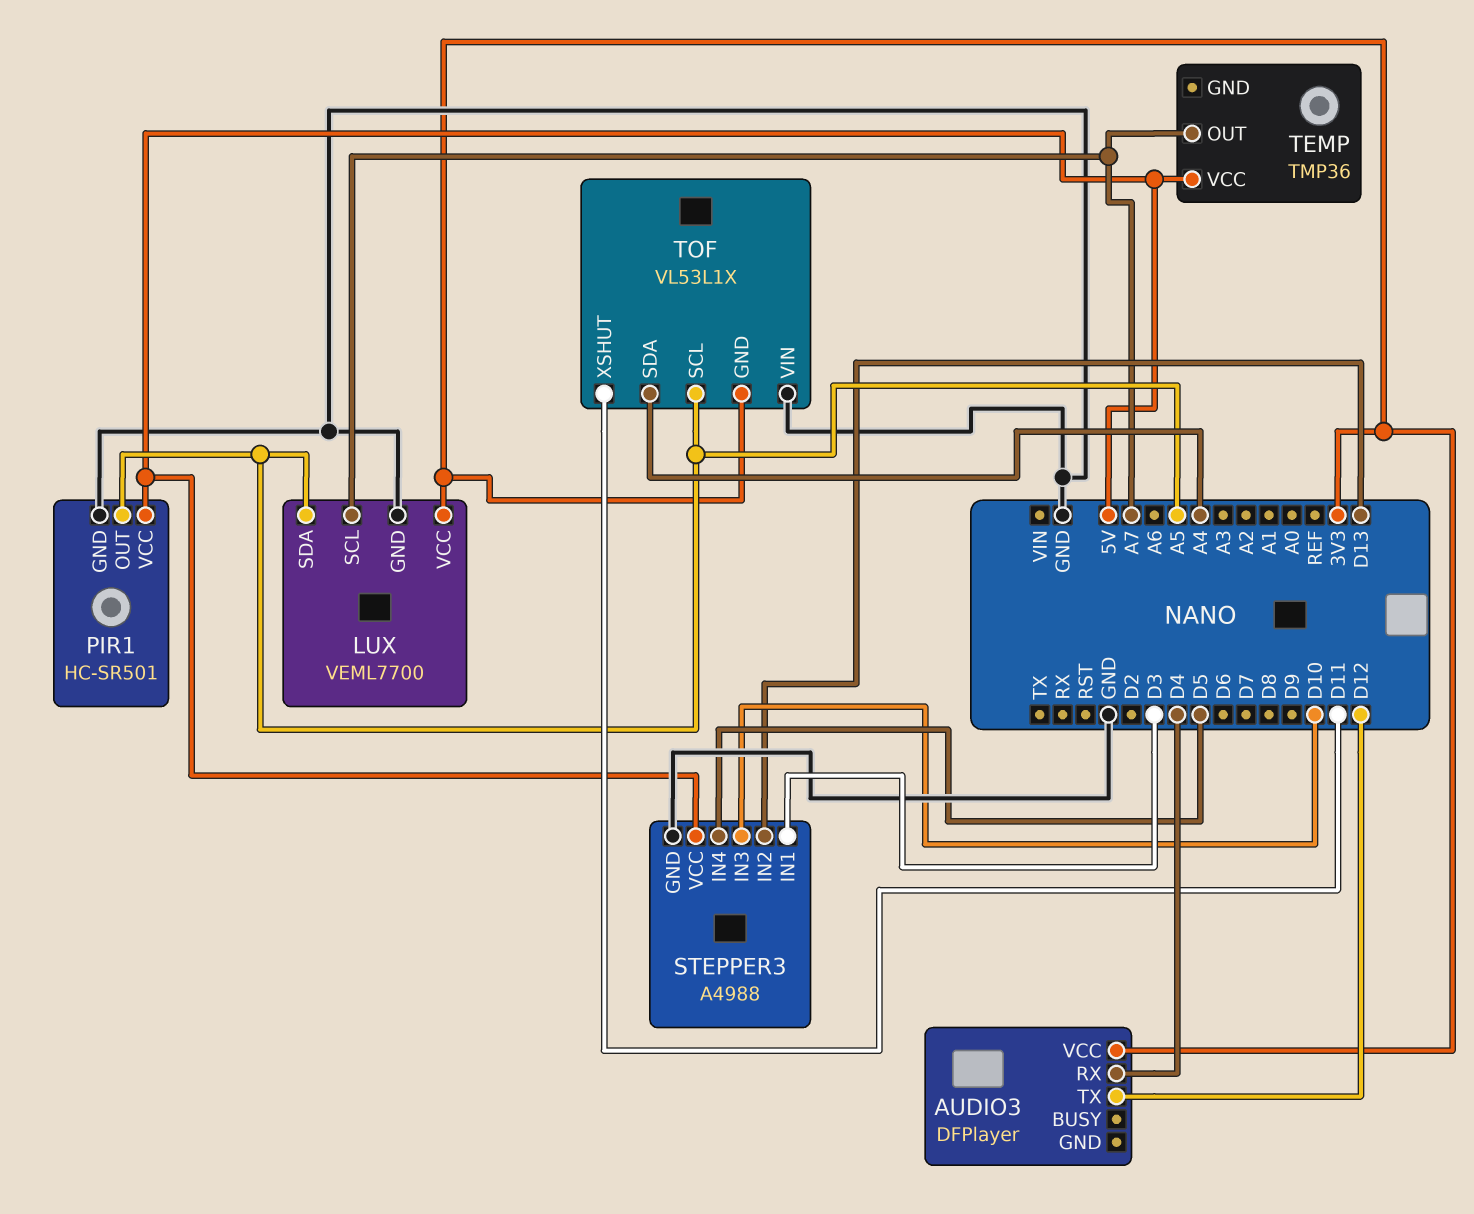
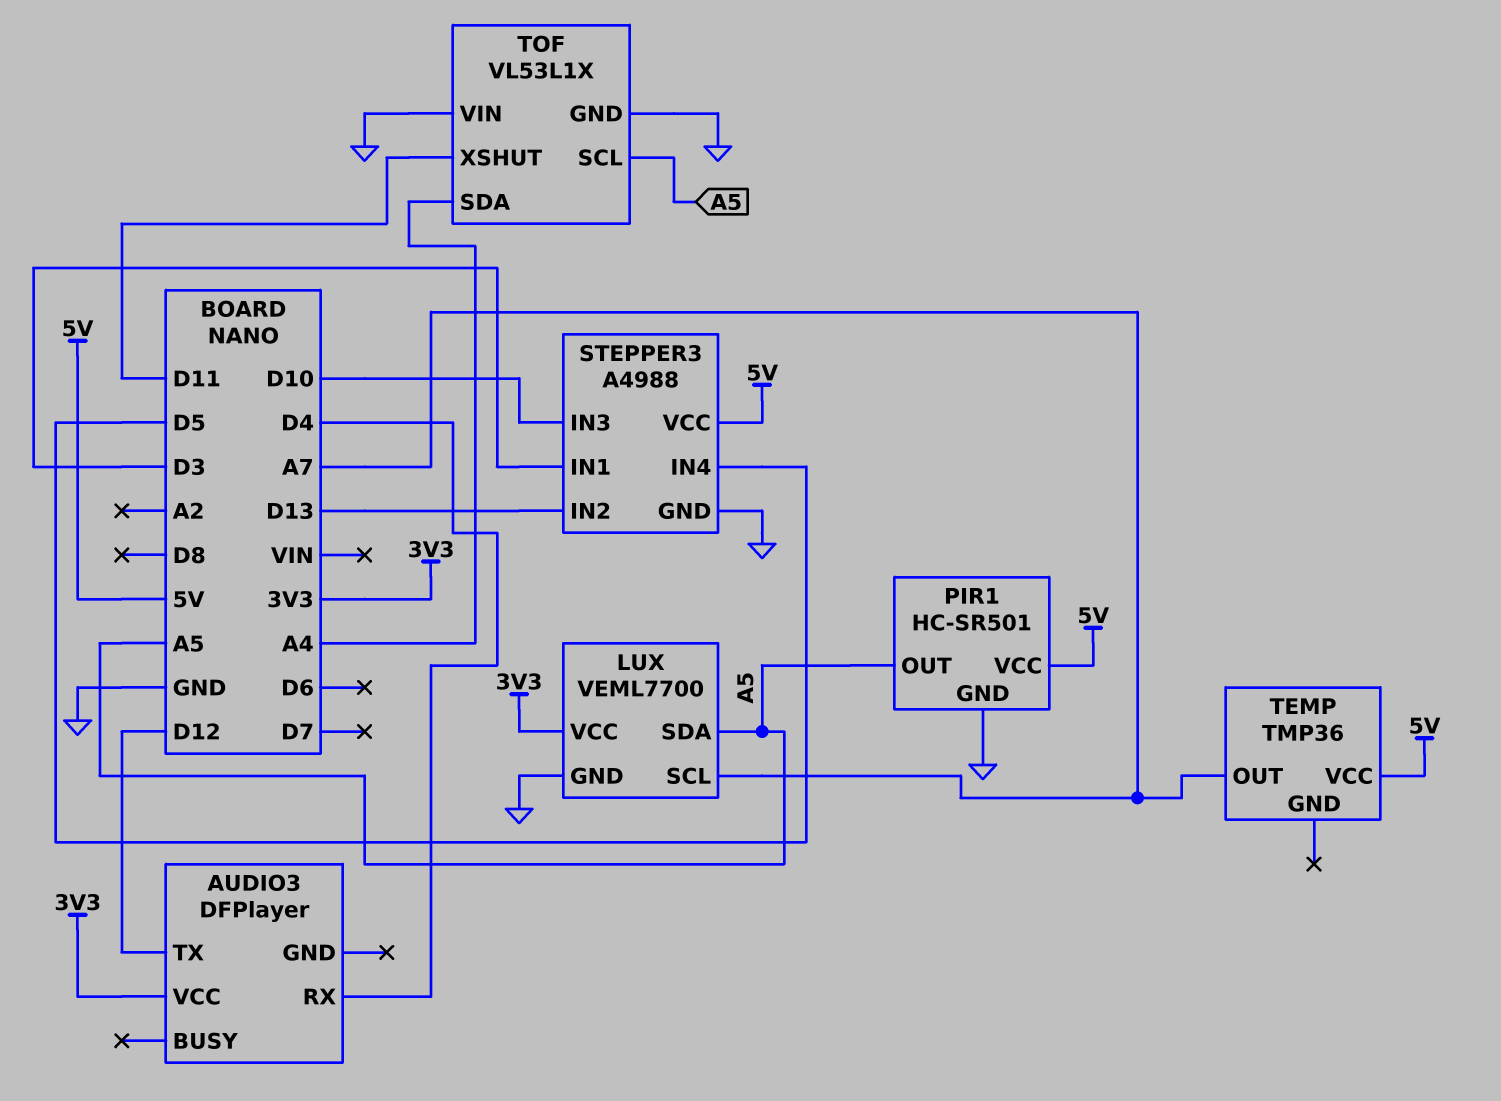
TOF pin GND: 3V3 -> GND

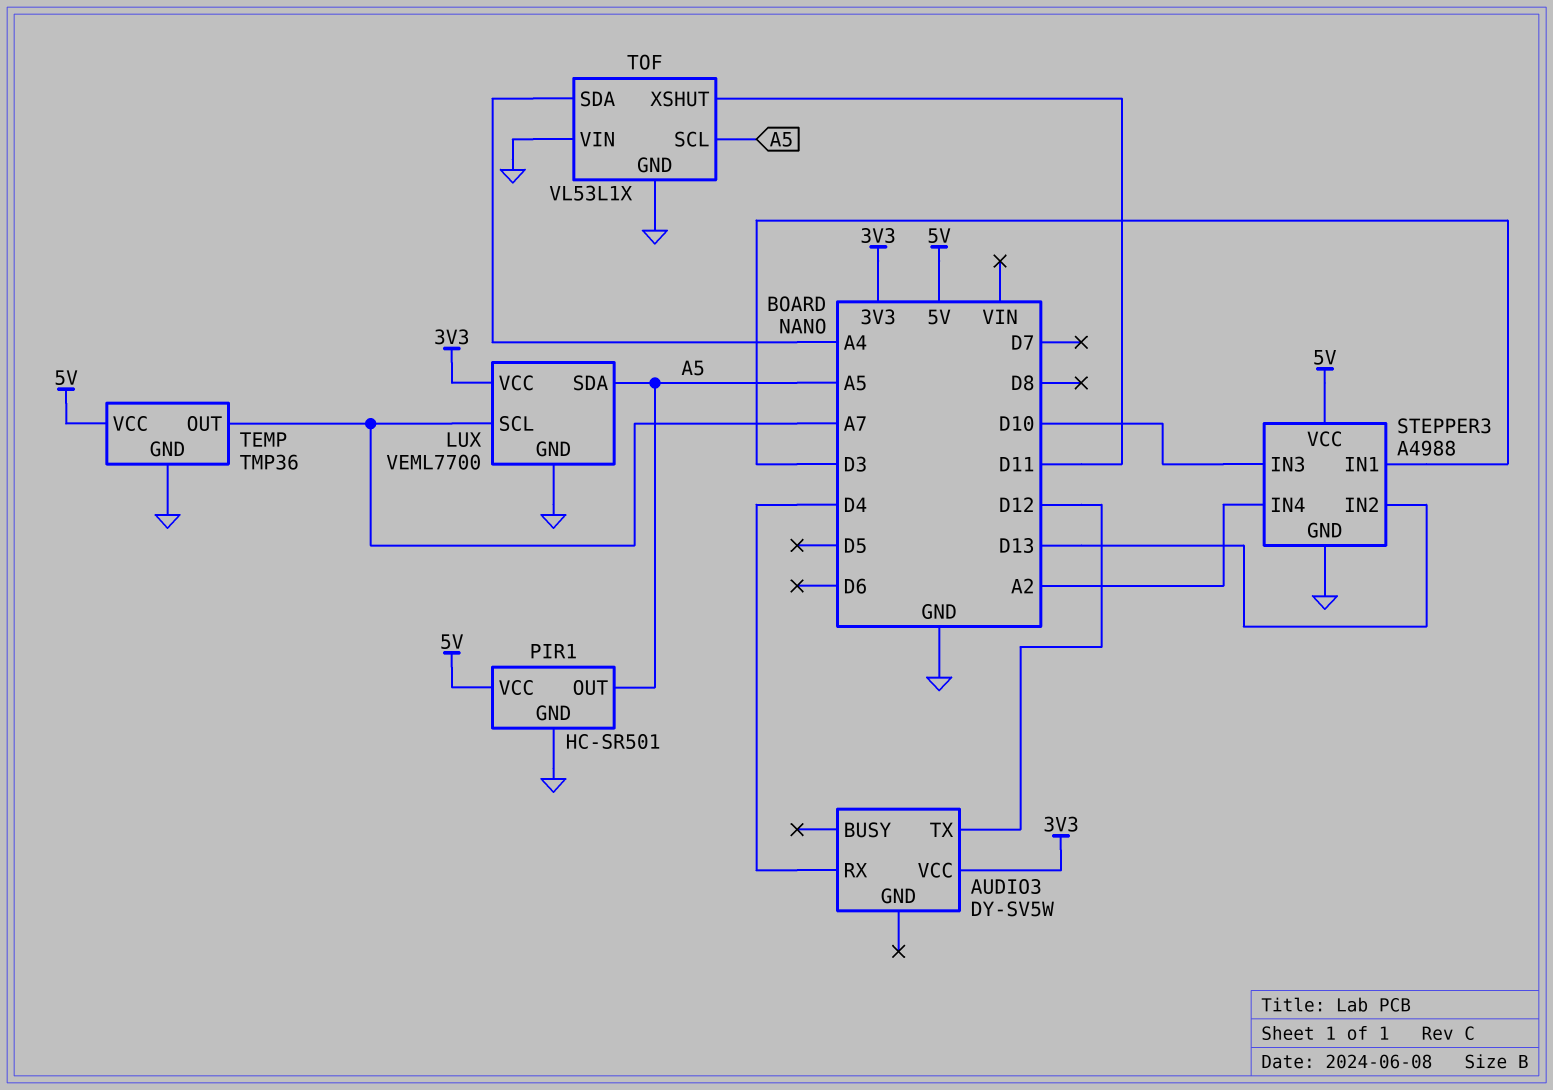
AUDIO3: DFPlayer -> DY-SV5W
STEPPER3 pin IN4: D5 -> A2
TEMP pin GND: none -> GND

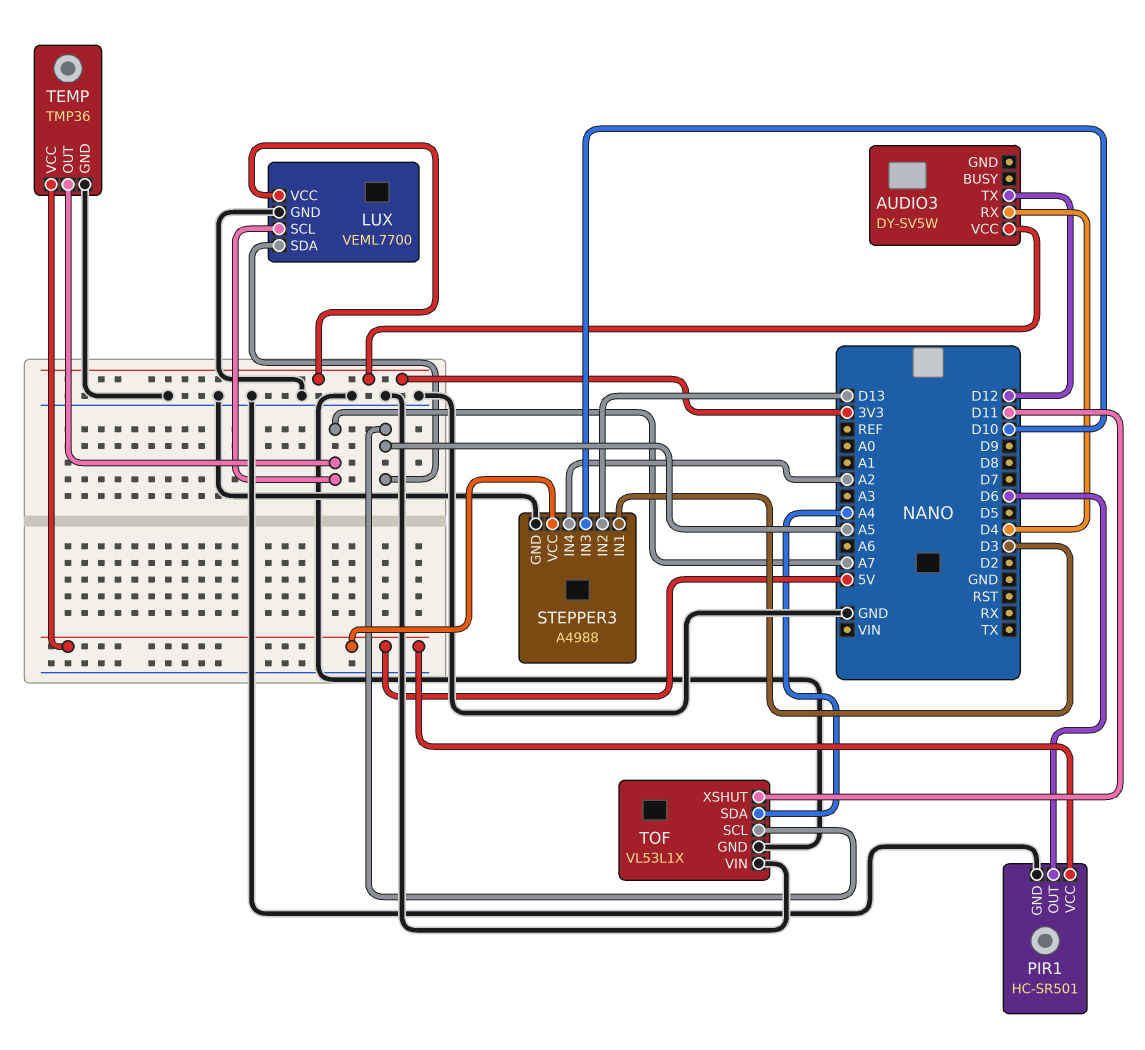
PIR1 pin OUT: A5 -> D6

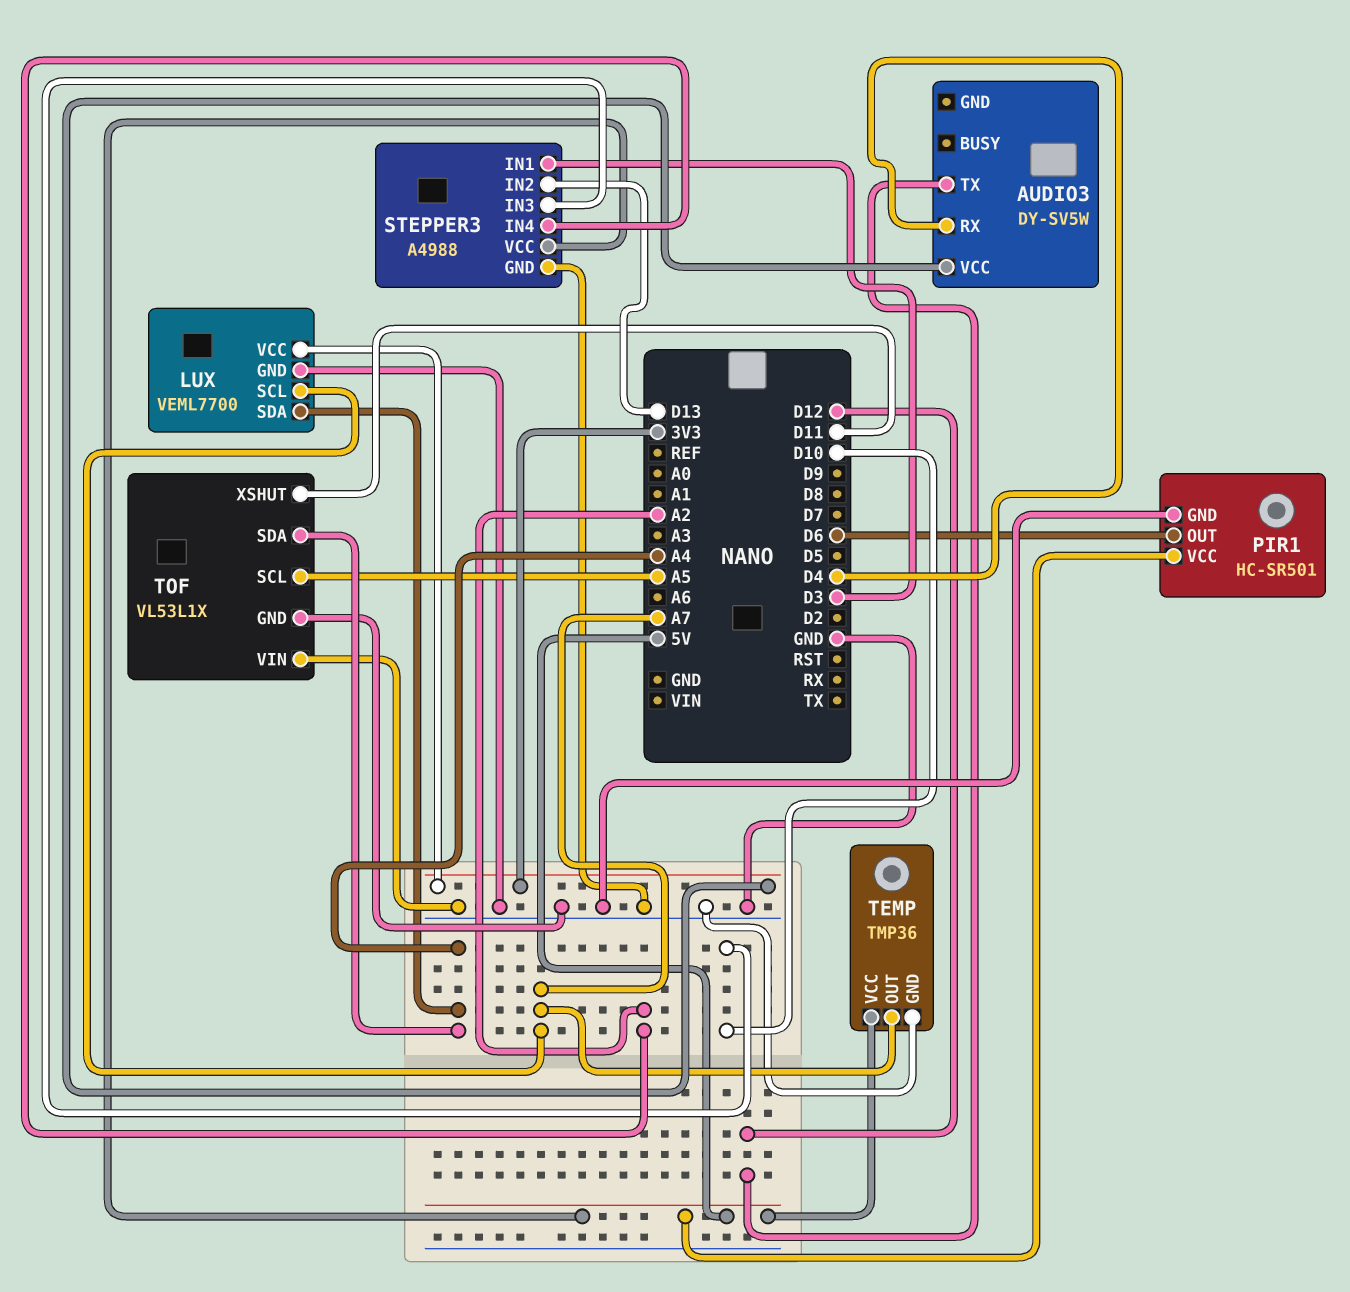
LUX pin SDA: A5 -> A4

